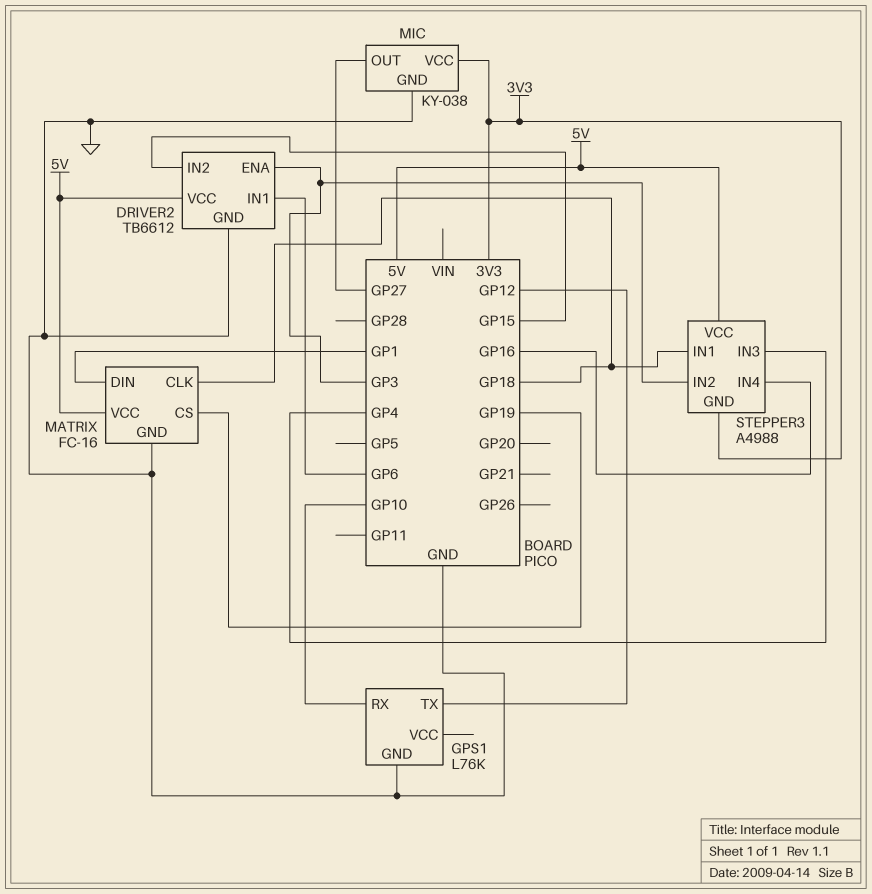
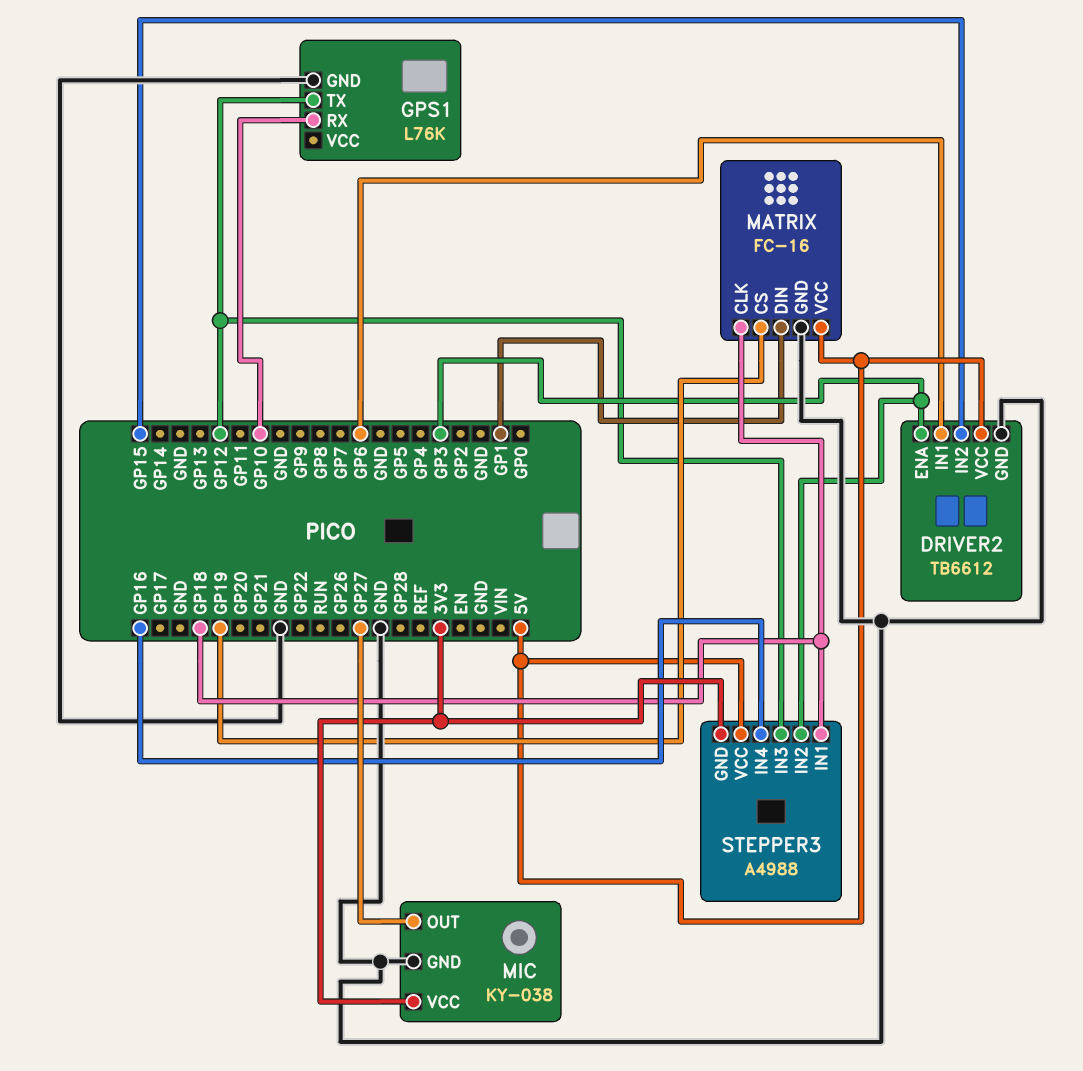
STEPPER3 pin IN3: GP4 -> GP12

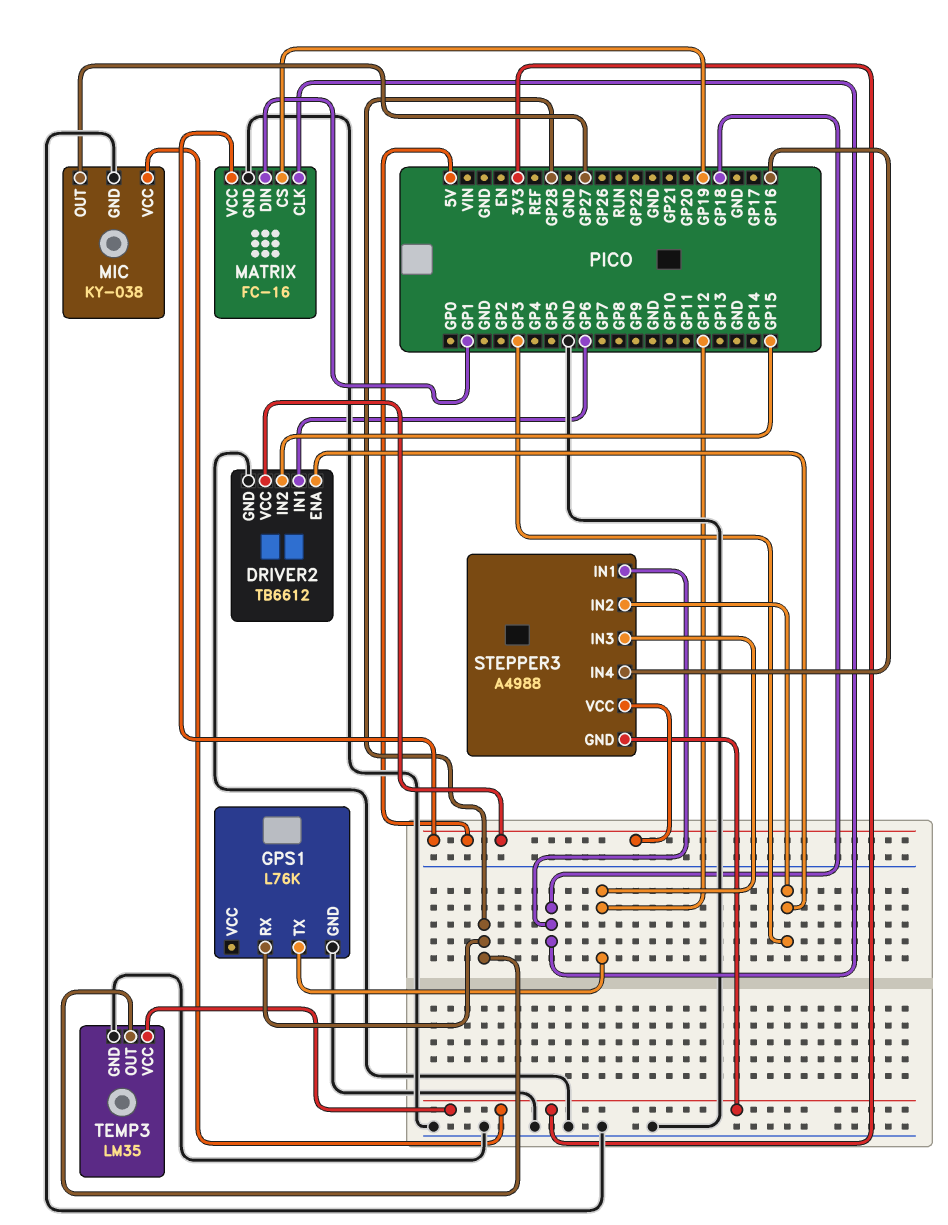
GPS1 pin RX: GP10 -> GP28
TEMP3: none -> LM35
TEMP3 pin GND: none -> GND
TEMP3 pin OUT: none -> GP28
TEMP3 pin VCC: none -> 3V3

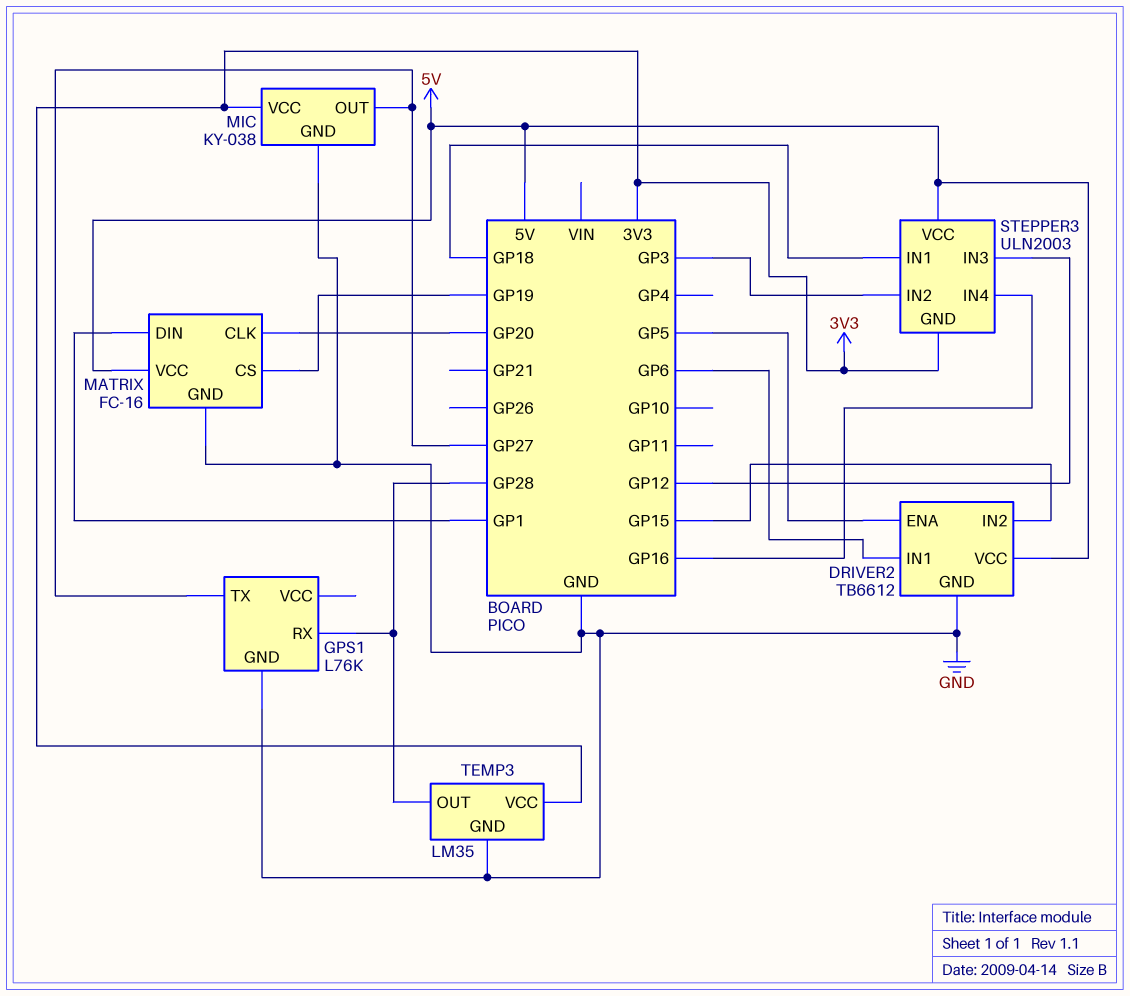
DRIVER2 pin ENA: GP3 -> GP5
GPS1 pin TX: GP12 -> GP27
MATRIX pin CLK: GP18 -> GP20
STEPPER3: A4988 -> ULN2003

